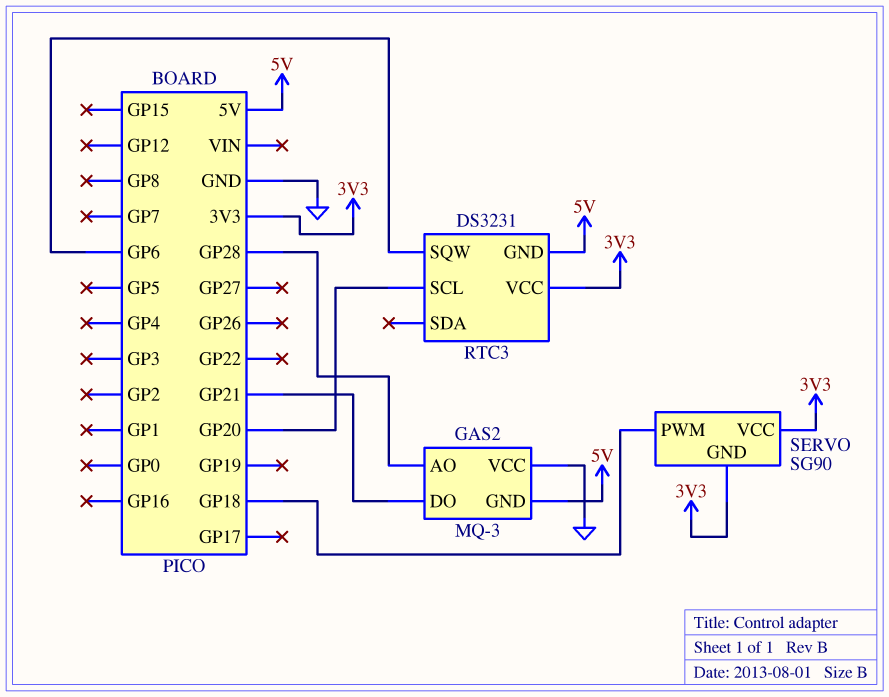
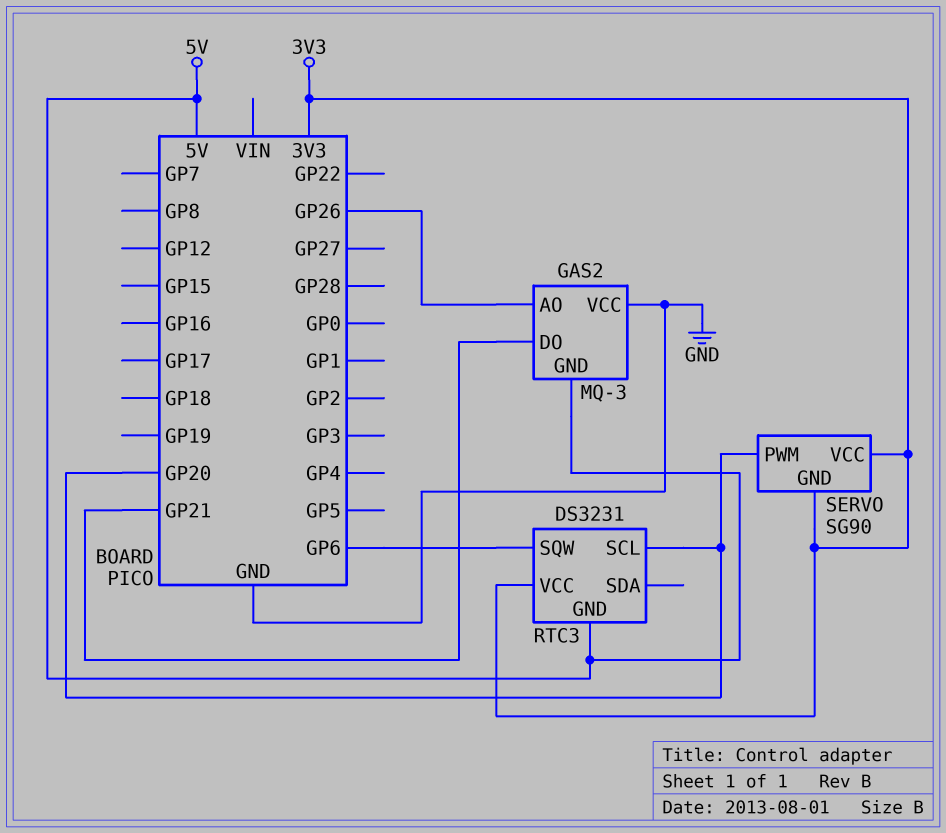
GAS2 pin AO: GP28 -> GP26
SERVO pin PWM: GP18 -> GP20

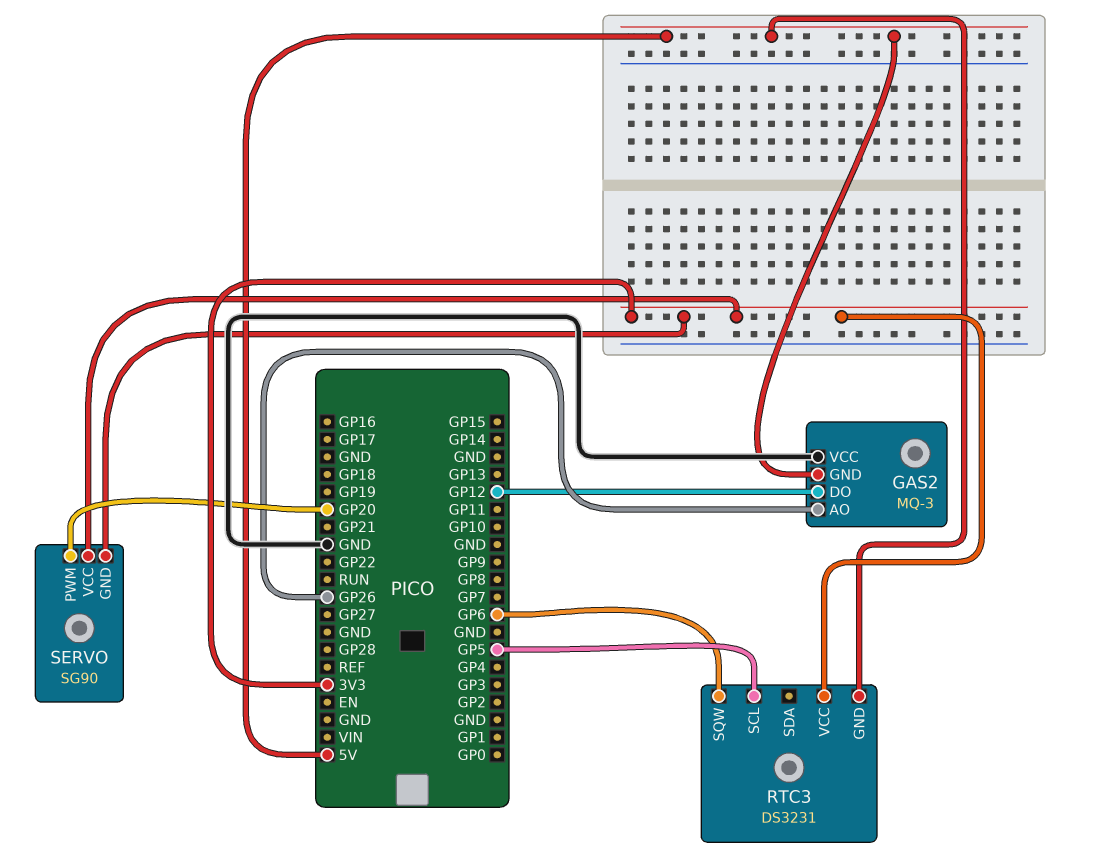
GAS2 pin DO: GP21 -> GP12
RTC3 pin SCL: GP20 -> GP5

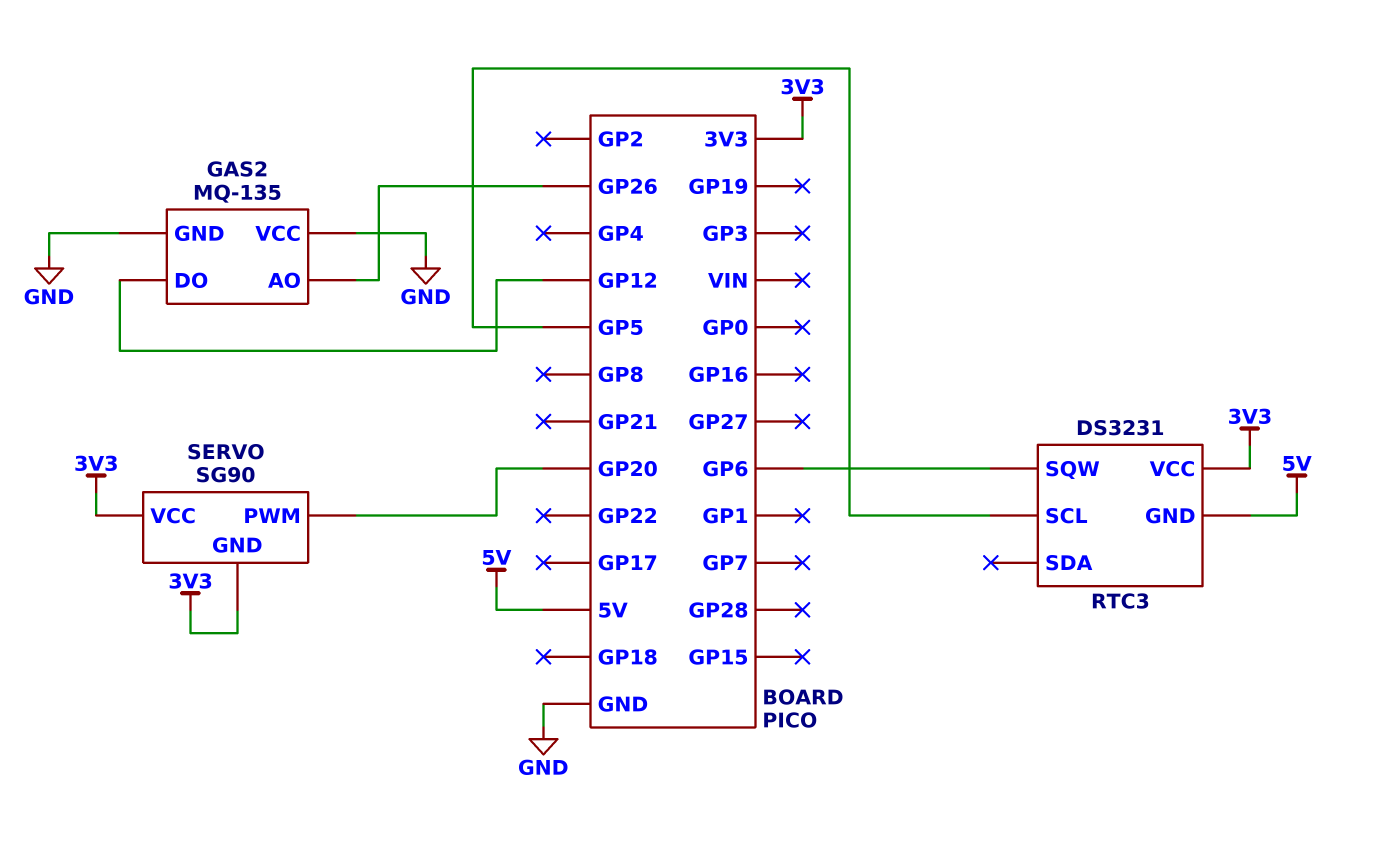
GAS2: MQ-3 -> MQ-135
GAS2 pin GND: 5V -> GND

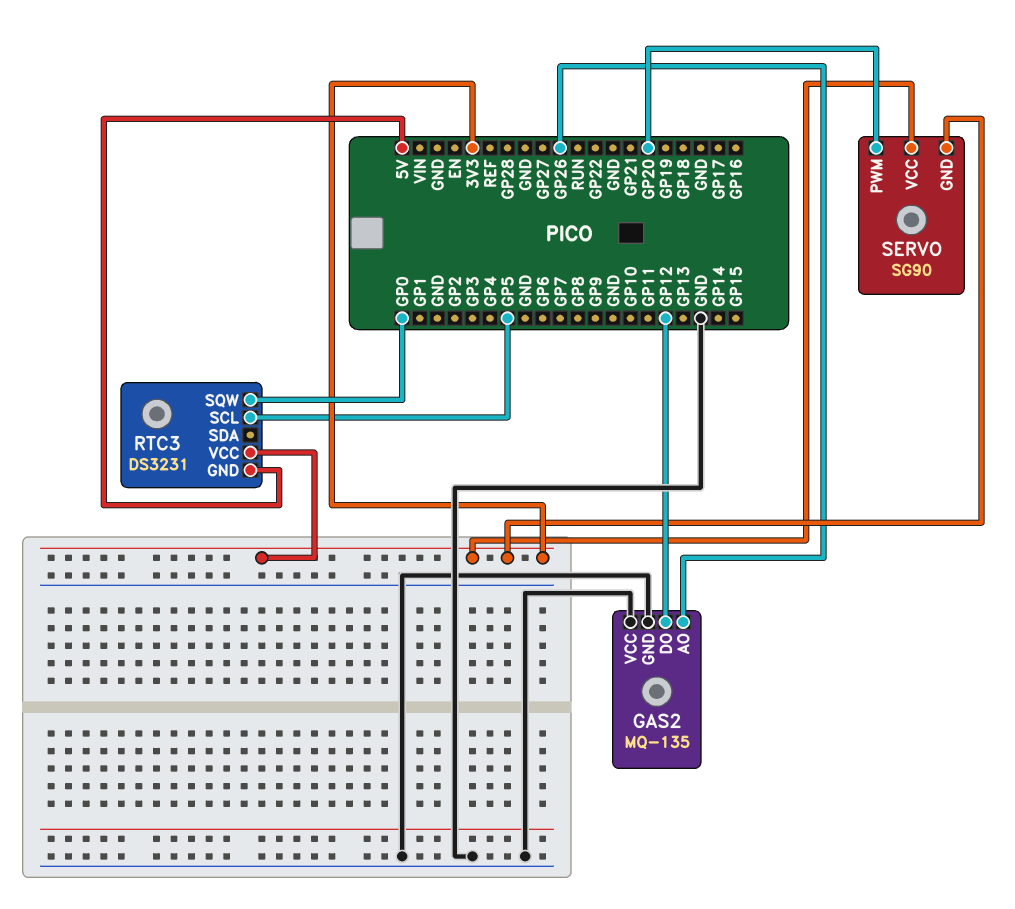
RTC3 pin SQW: GP6 -> GP0

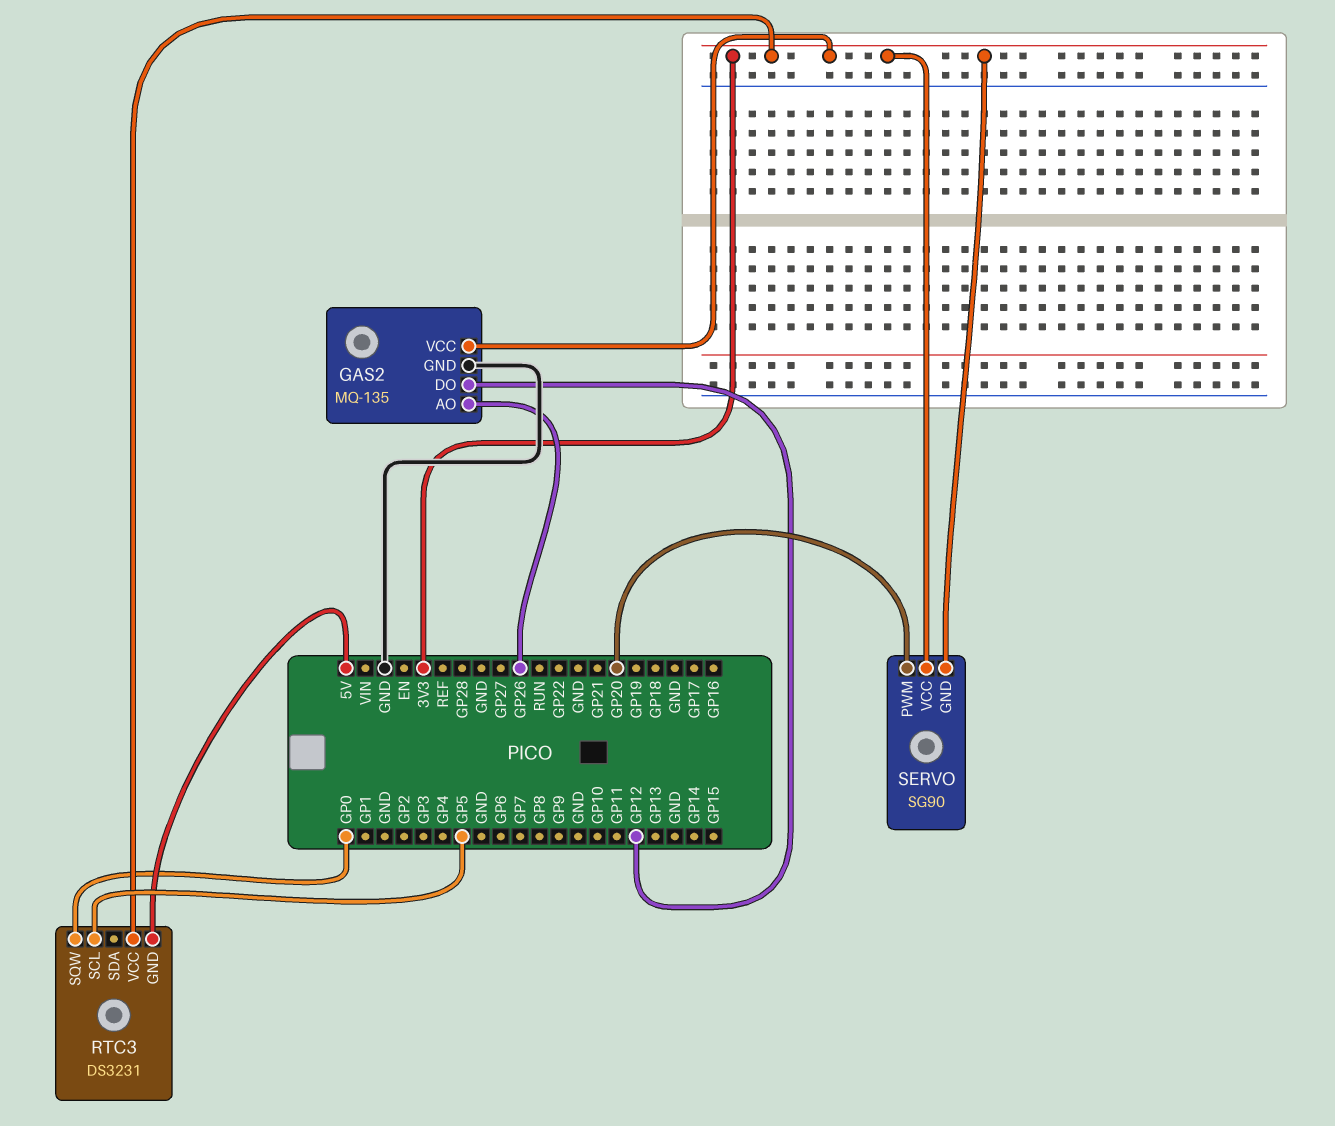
GAS2 pin VCC: GND -> 3V3

